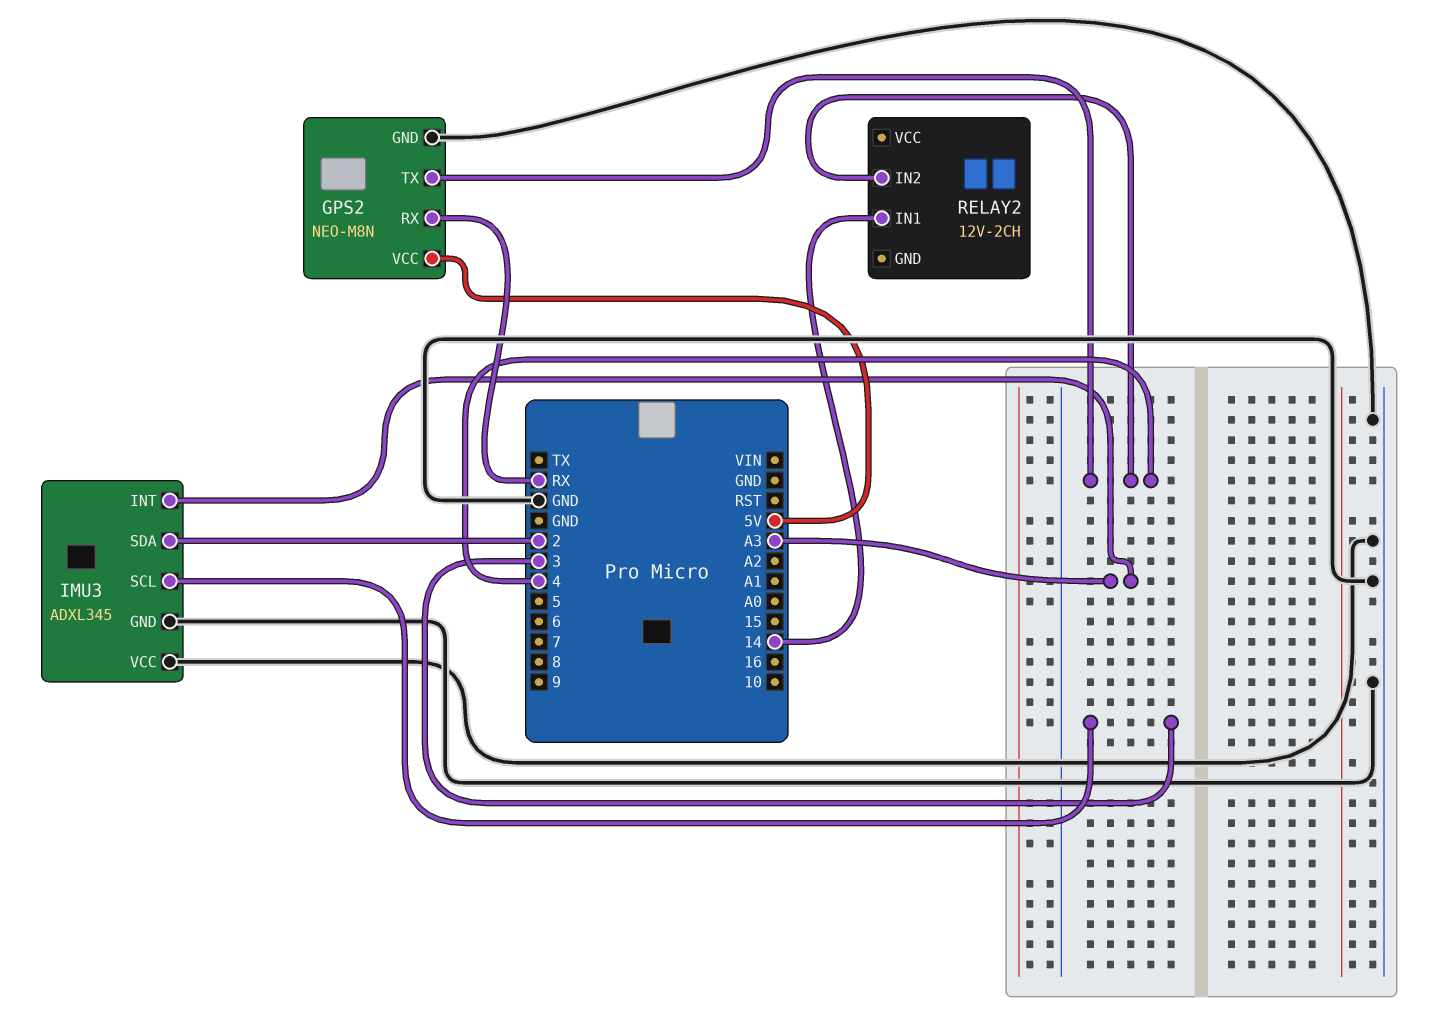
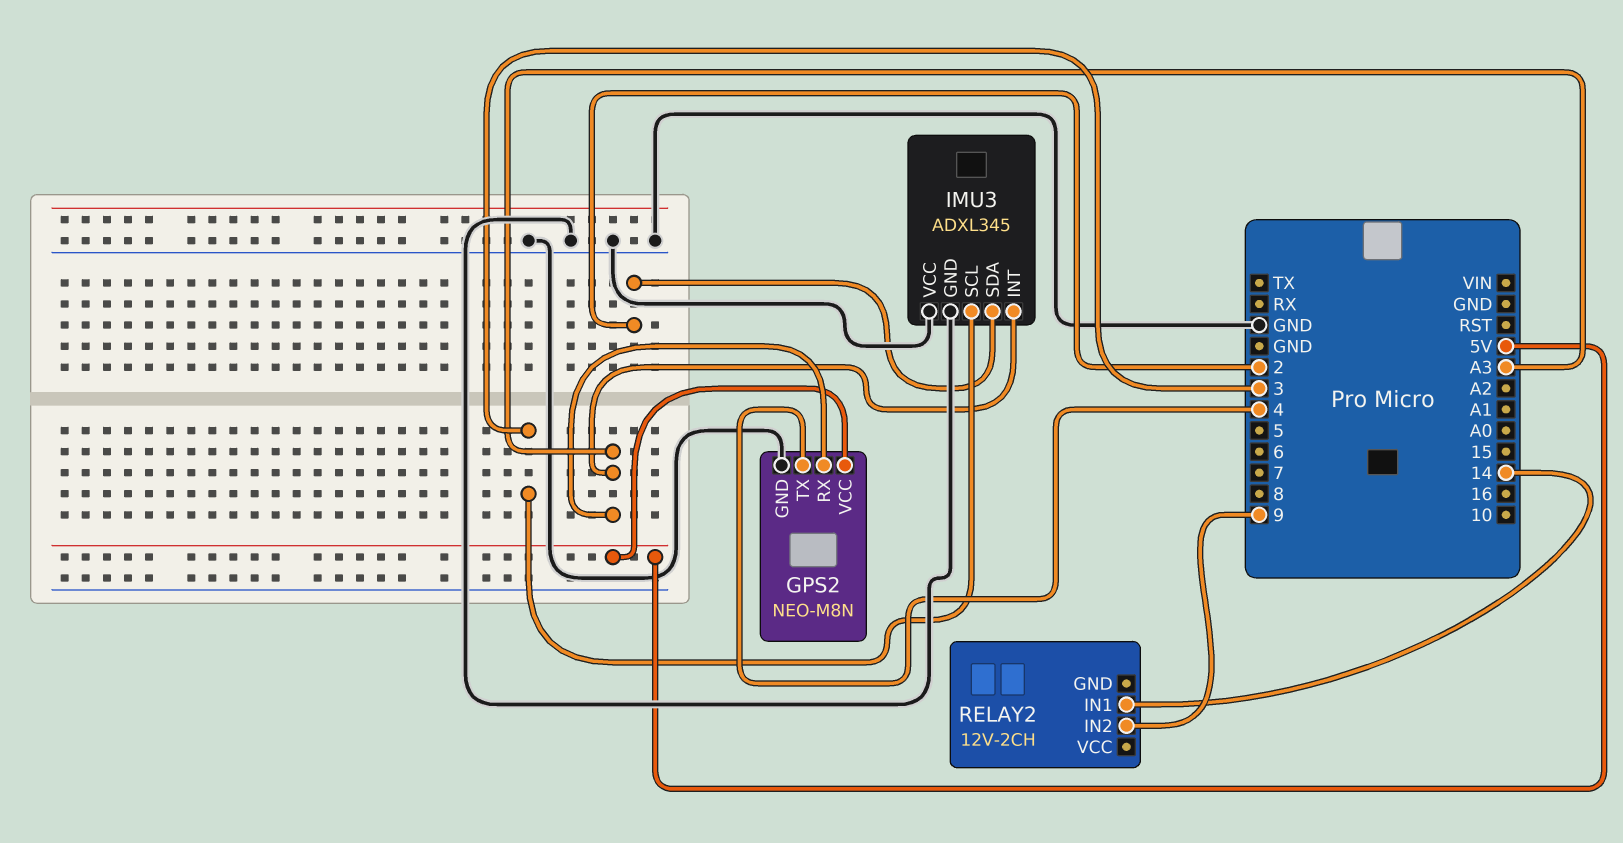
GPS2 pin RX: RX -> A3
RELAY2 pin IN2: 4 -> 9

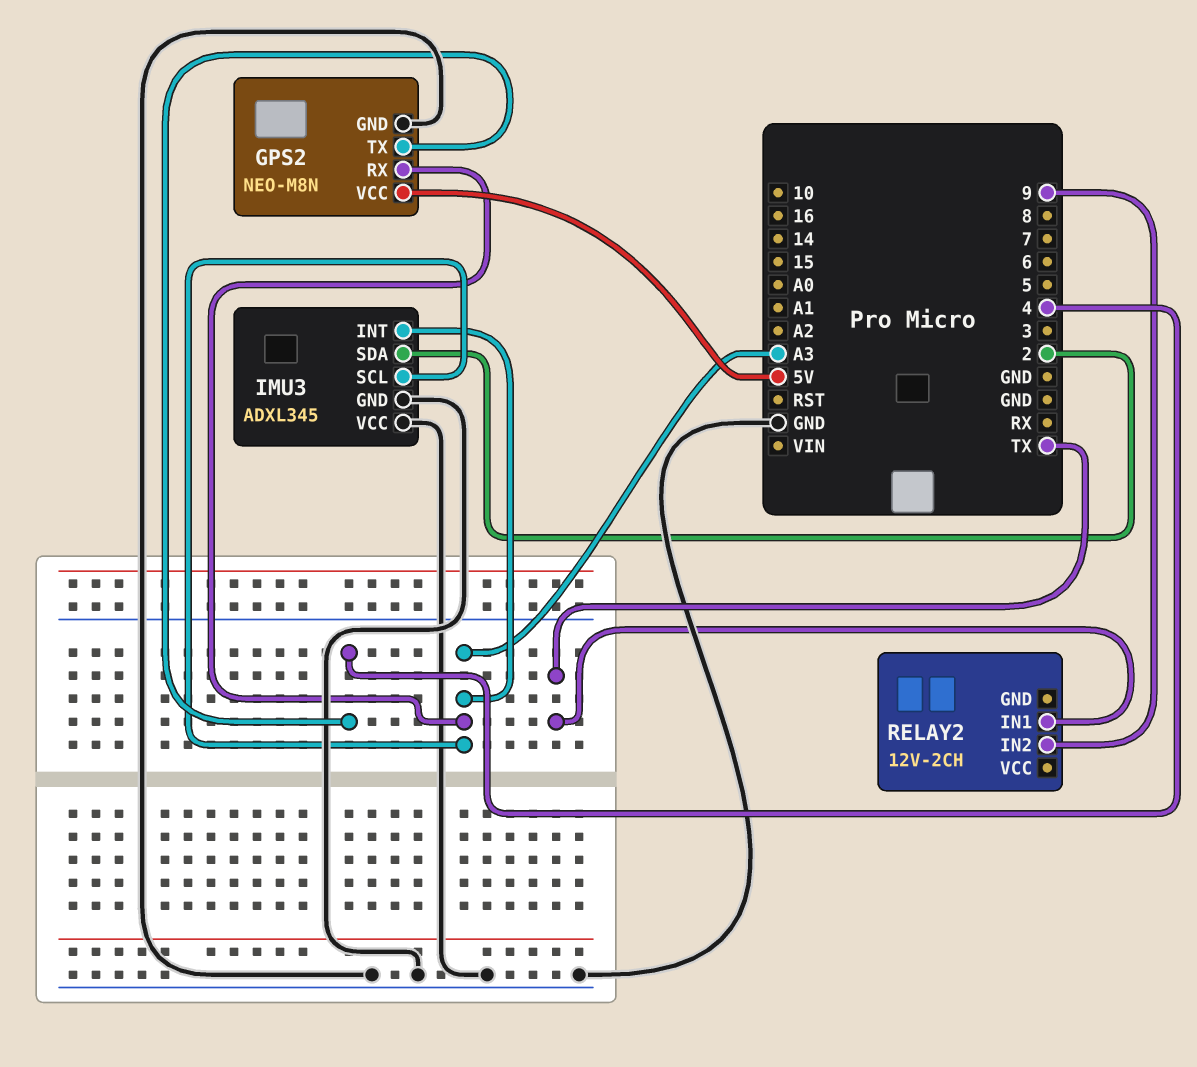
IMU3 pin SCL: 3 -> A3
RELAY2 pin IN1: 14 -> TX

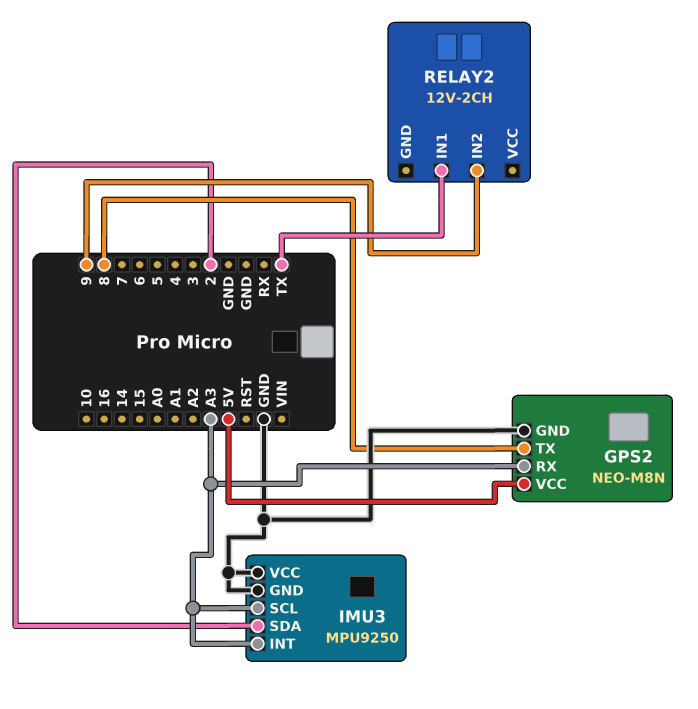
GPS2 pin TX: 4 -> 8
IMU3: ADXL345 -> MPU9250

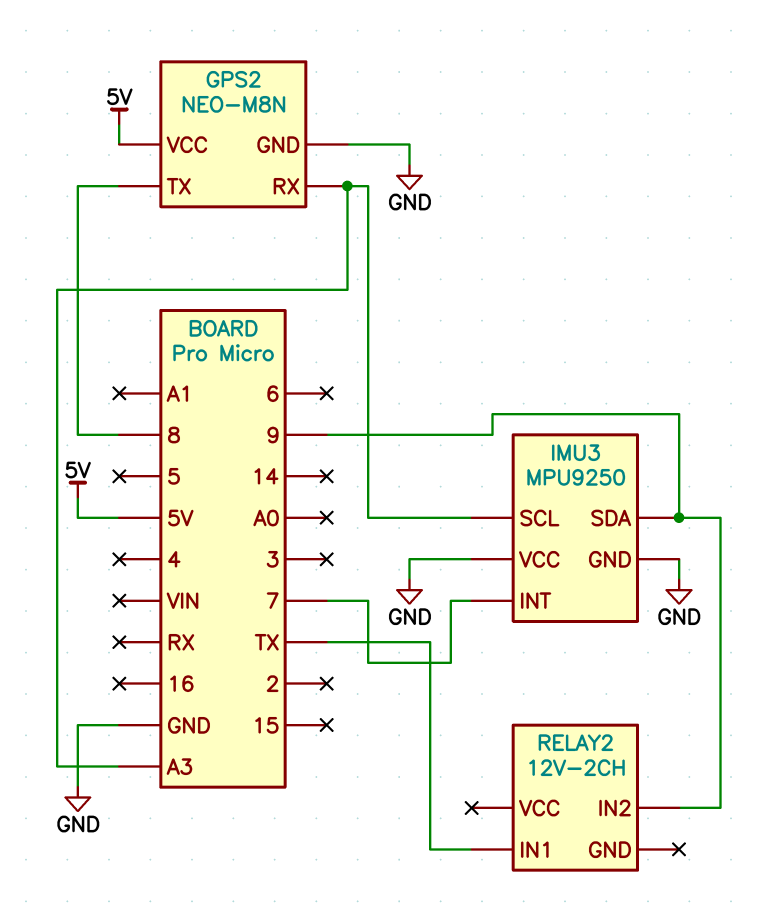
IMU3 pin INT: A3 -> 7
IMU3 pin SDA: 2 -> 9

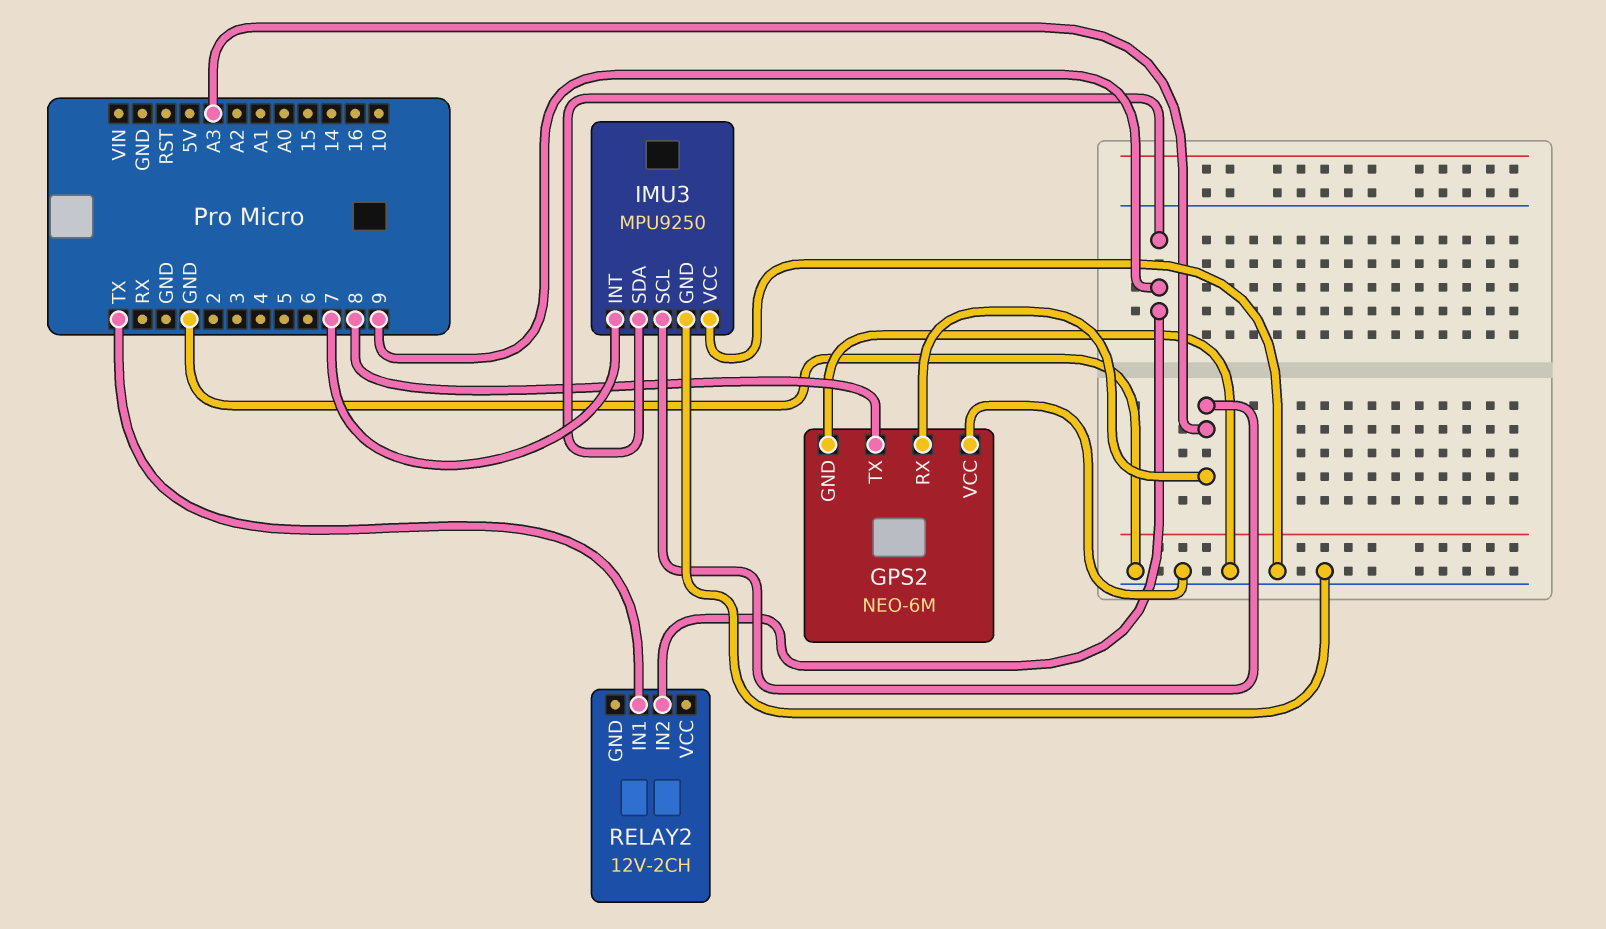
GPS2: NEO-M8N -> NEO-6M
GPS2 pin VCC: 5V -> GND

